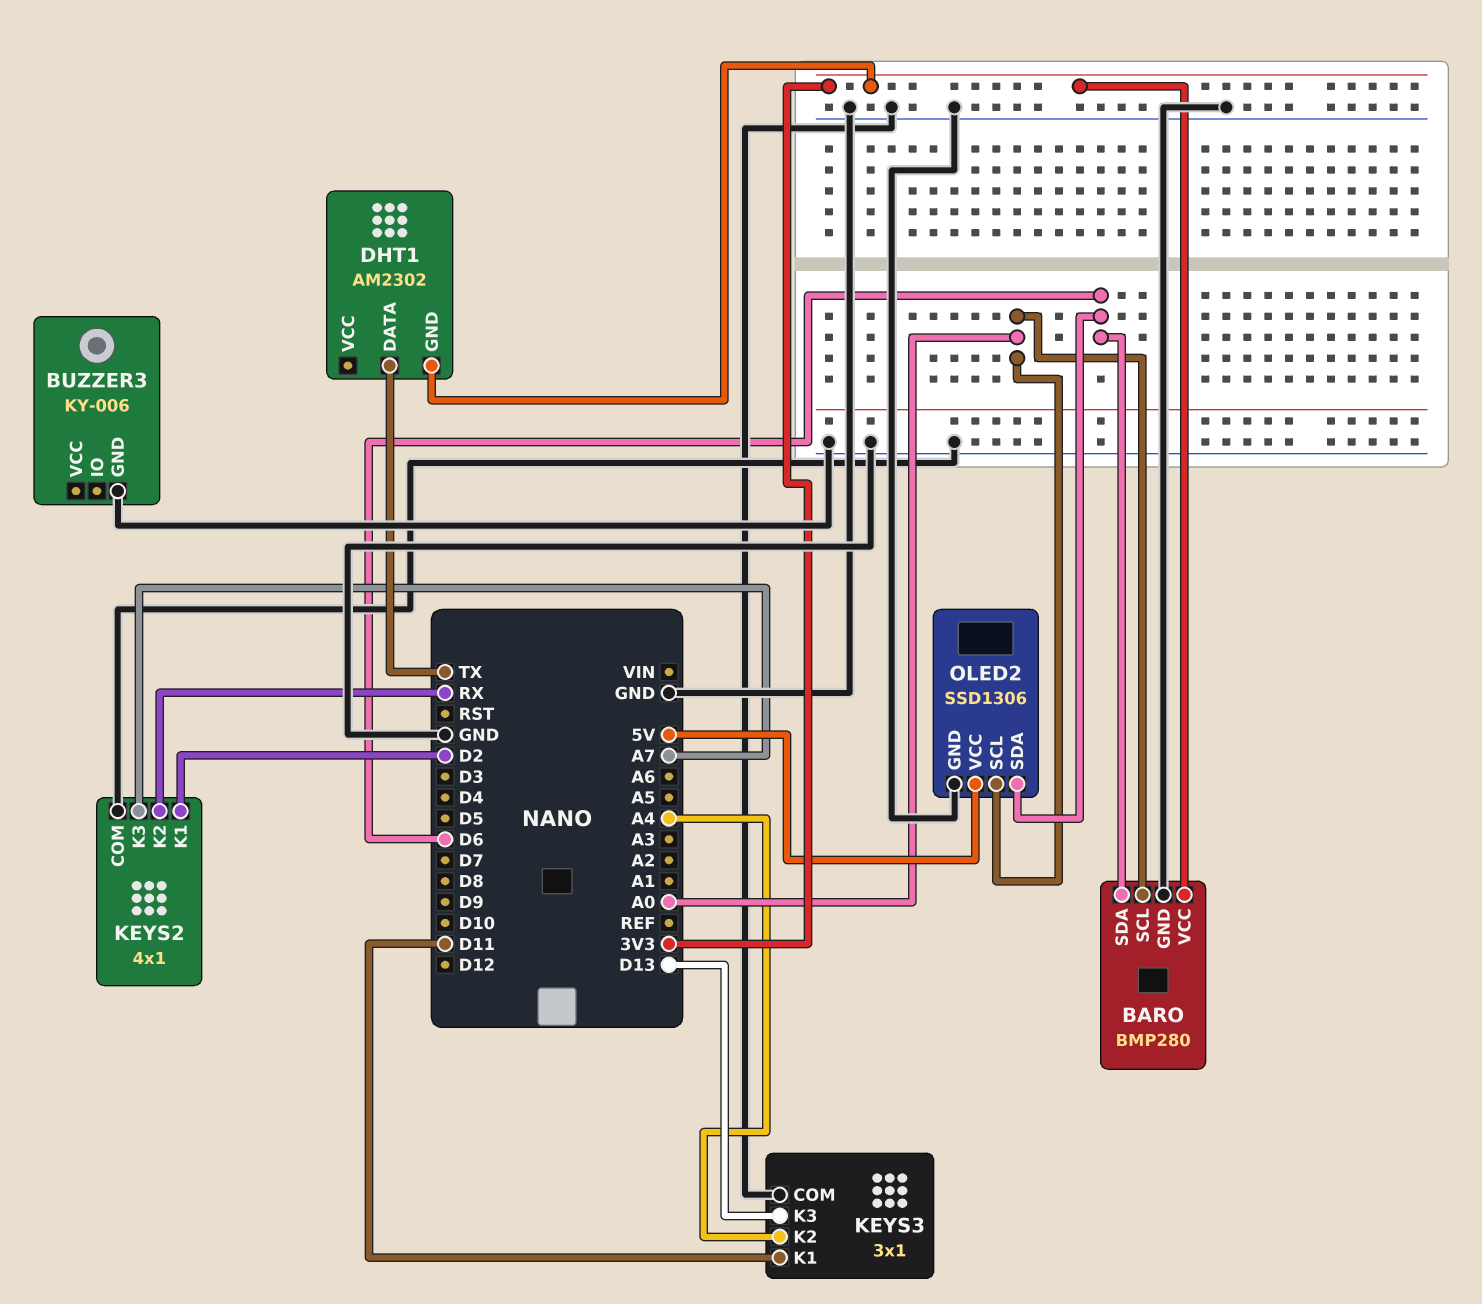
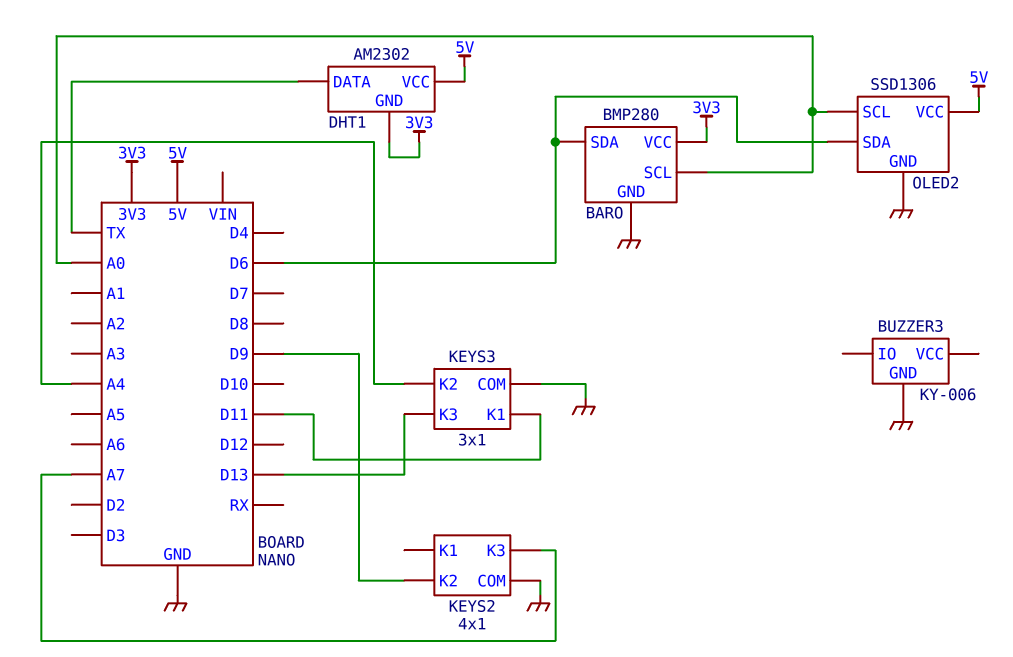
DHT1 pin VCC: none -> 5V
KEYS2 pin K1: D2 -> none
KEYS2 pin K2: RX -> D9

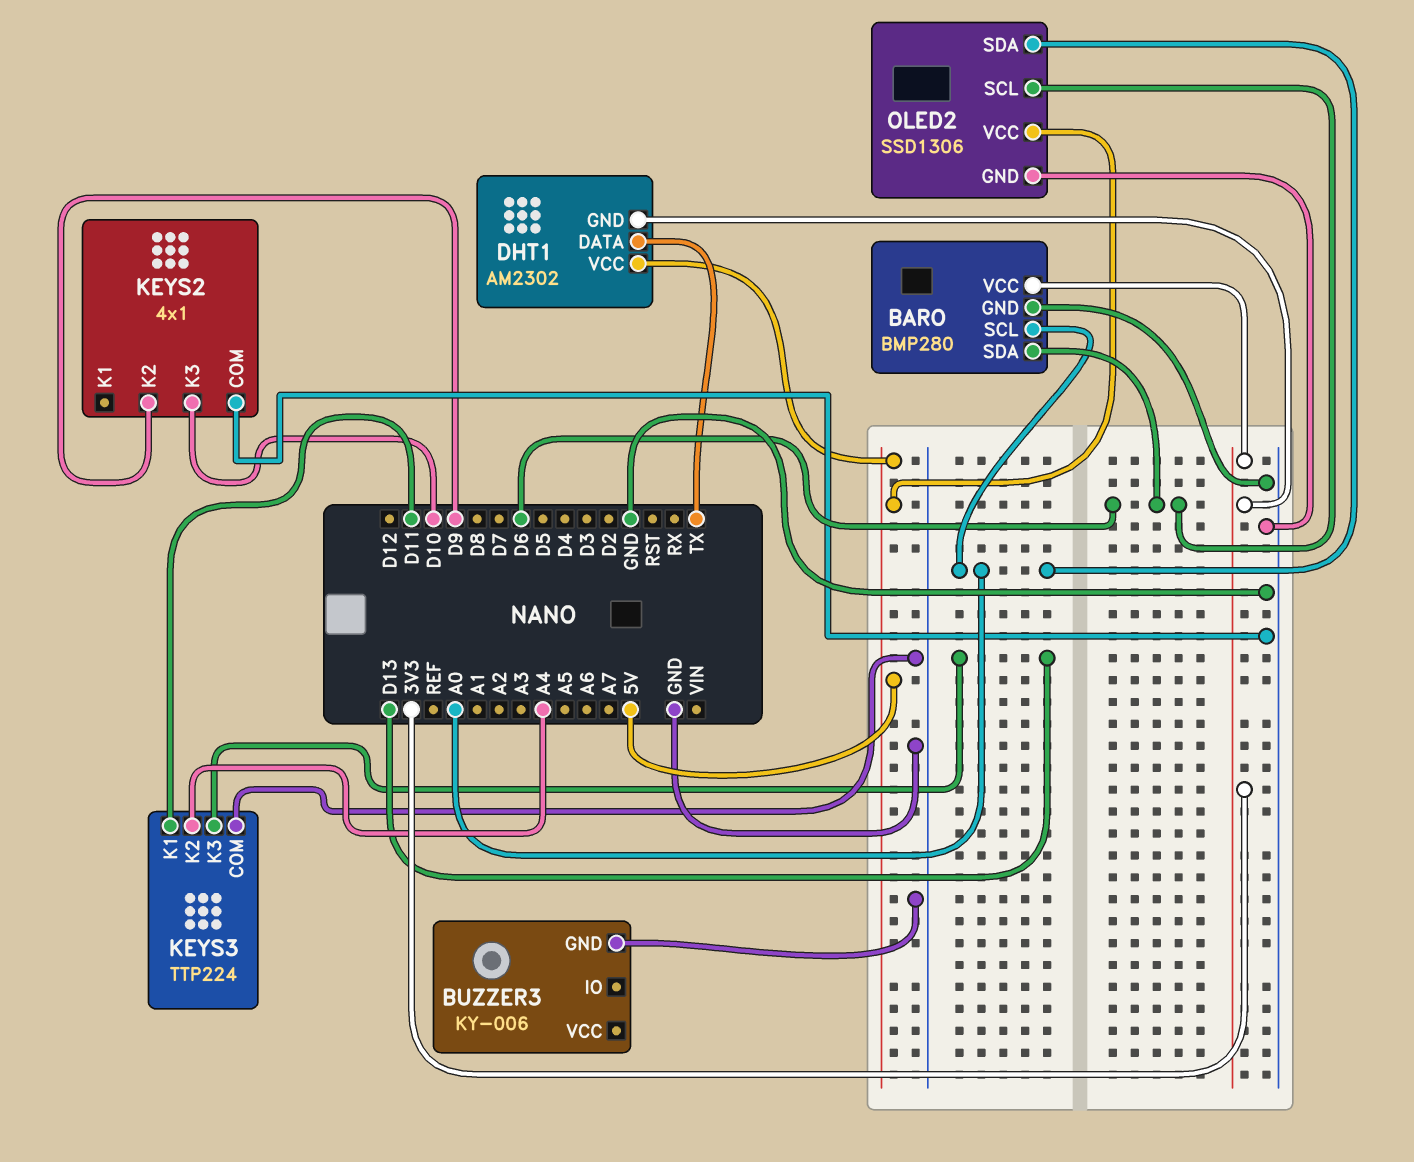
KEYS2 pin K3: A7 -> D10
KEYS3: 3x1 -> TTP224
OLED2 pin SCL: A0 -> D6
OLED2 pin SDA: D6 -> A0

